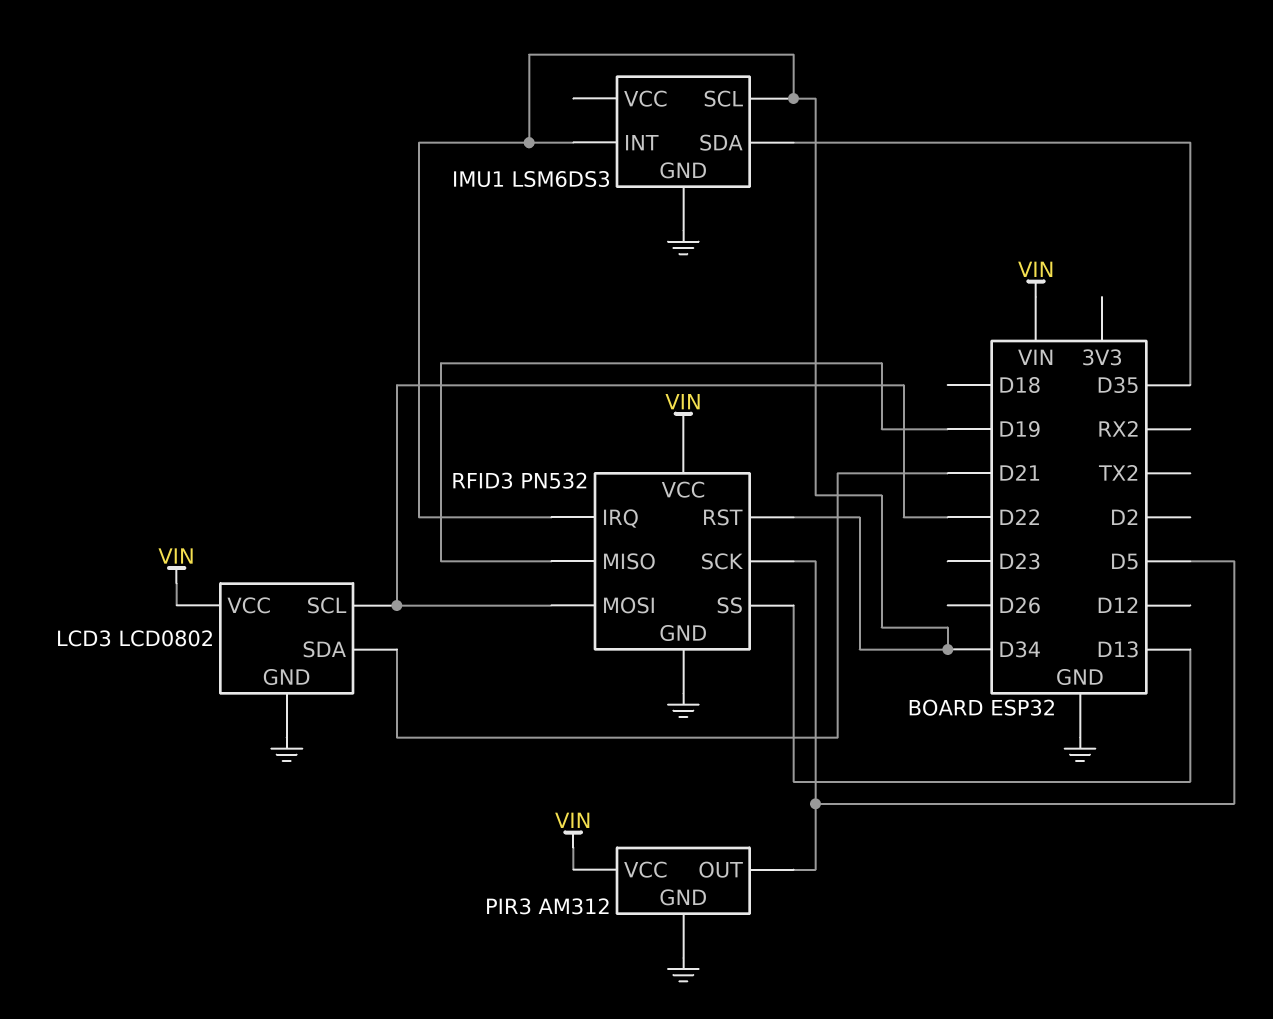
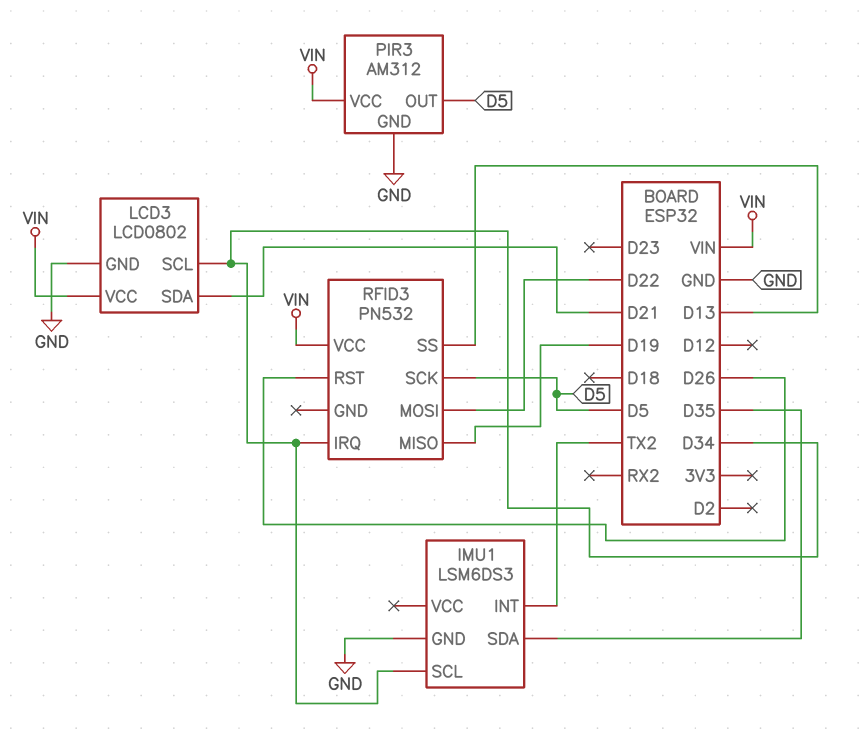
IMU1 pin INT: D34 -> TX2
LCD3 pin SCL: D22 -> D34
RFID3 pin GND: GND -> none
RFID3 pin RST: D34 -> D26

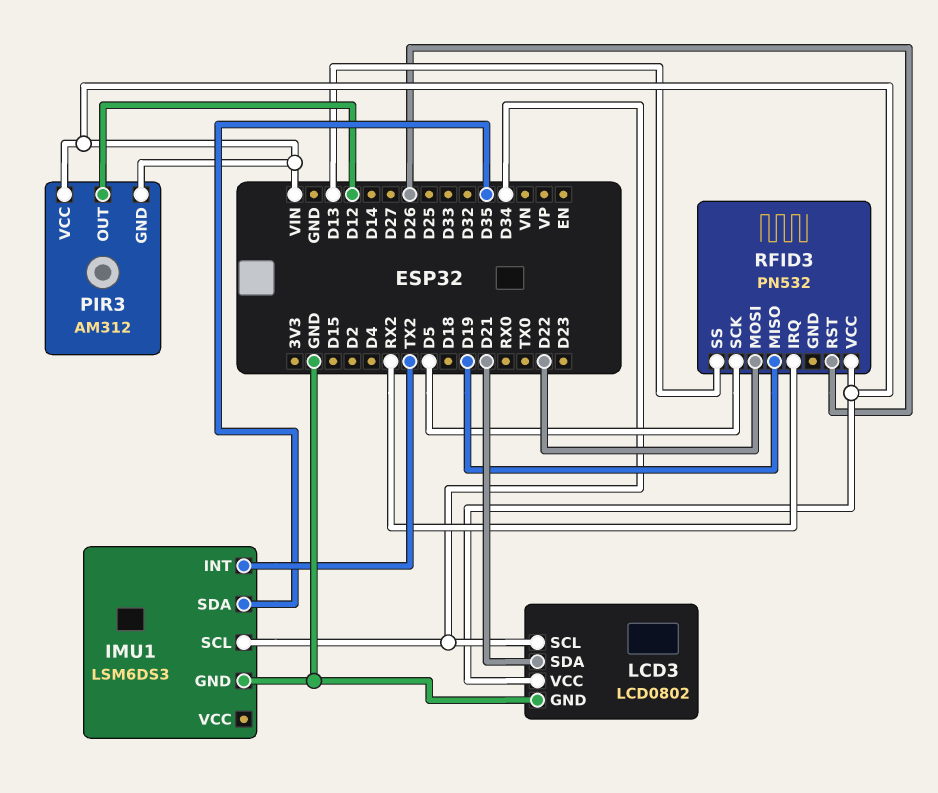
PIR3 pin GND: GND -> VIN
PIR3 pin OUT: D5 -> D12
RFID3 pin IRQ: D34 -> RX2

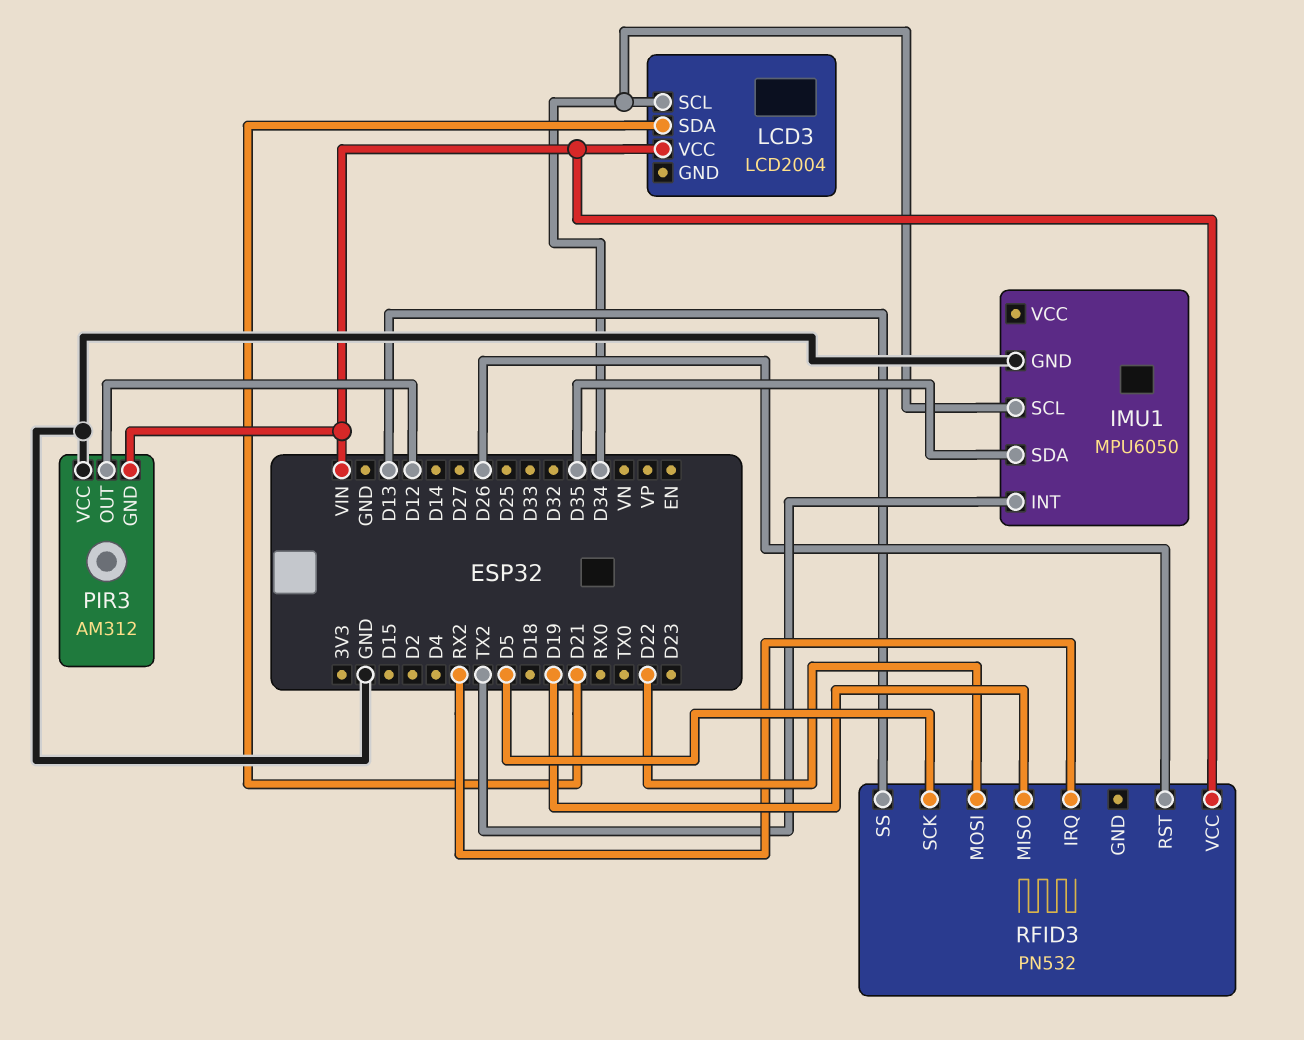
IMU1: LSM6DS3 -> MPU6050
LCD3: LCD0802 -> LCD2004
LCD3 pin GND: GND -> none
PIR3 pin VCC: VIN -> GND

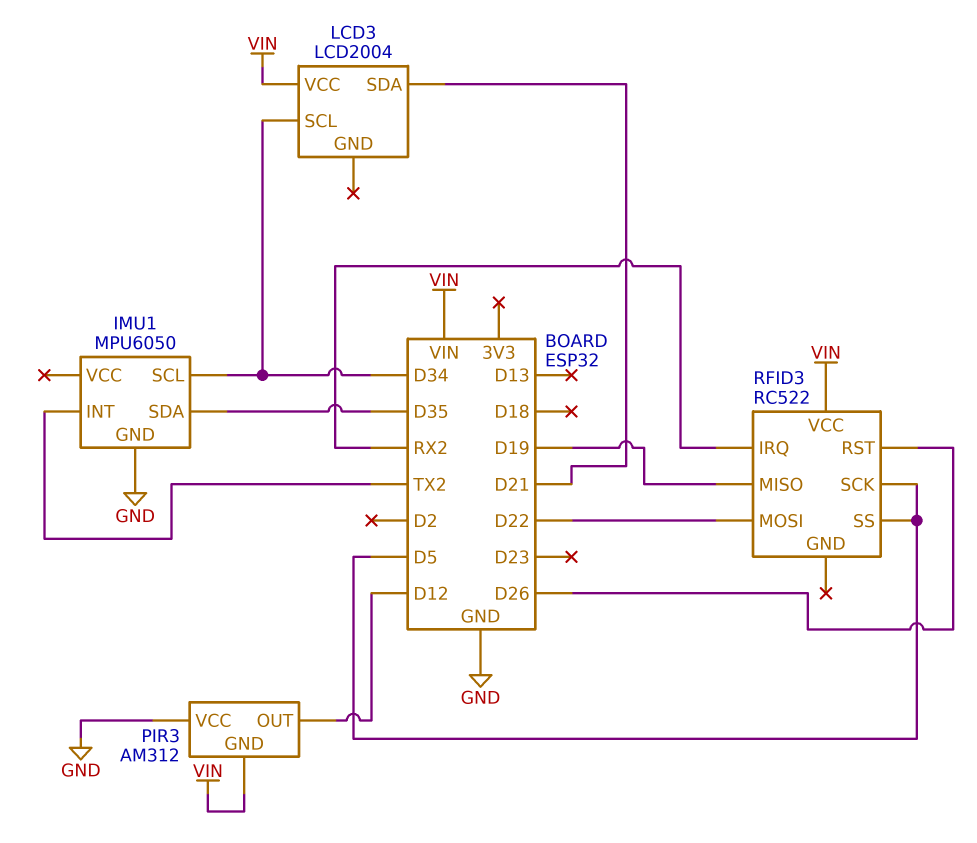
RFID3: PN532 -> RC522
RFID3 pin SS: D13 -> D5

